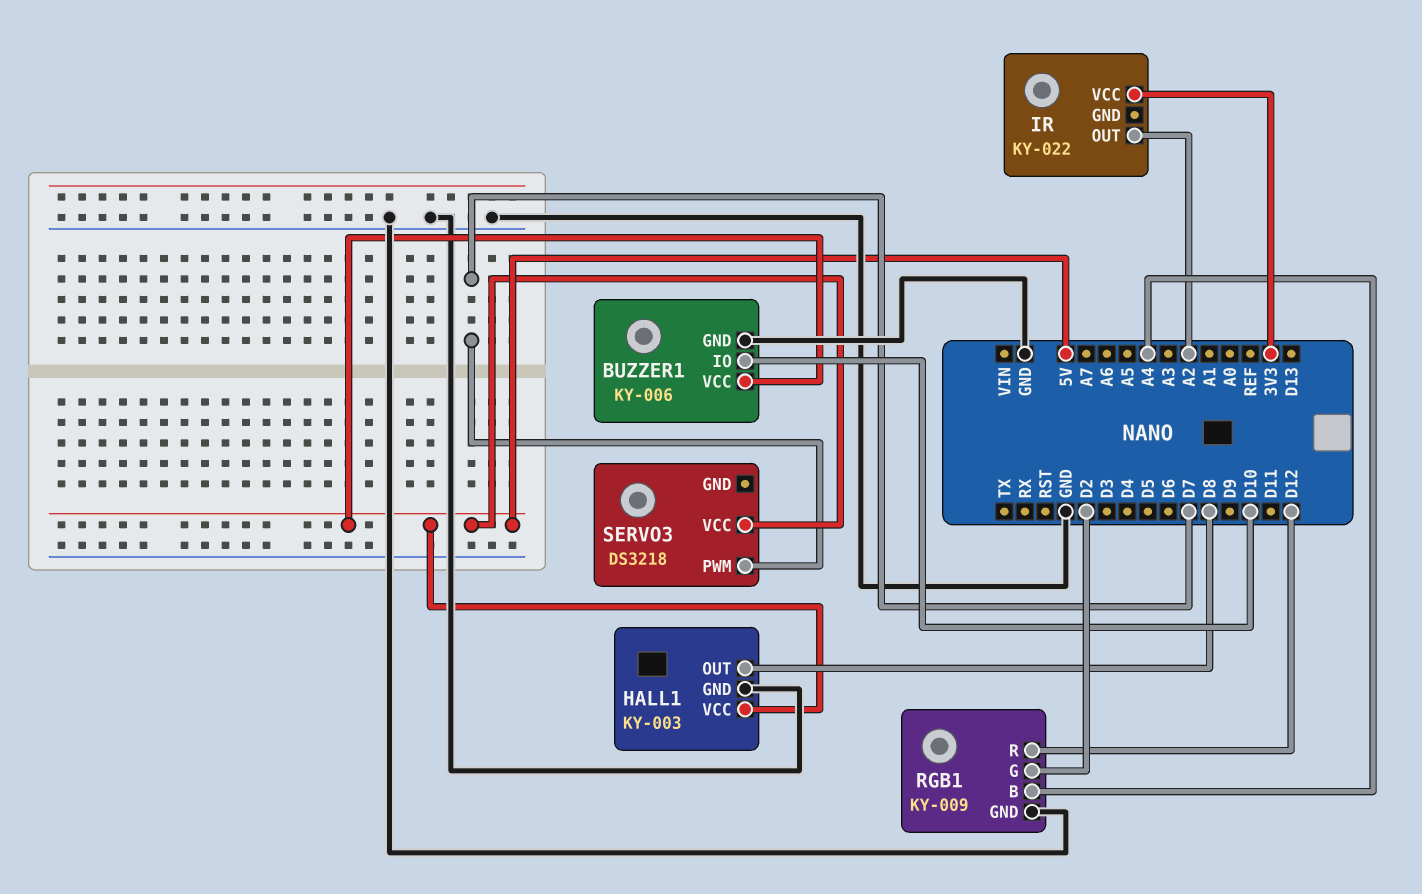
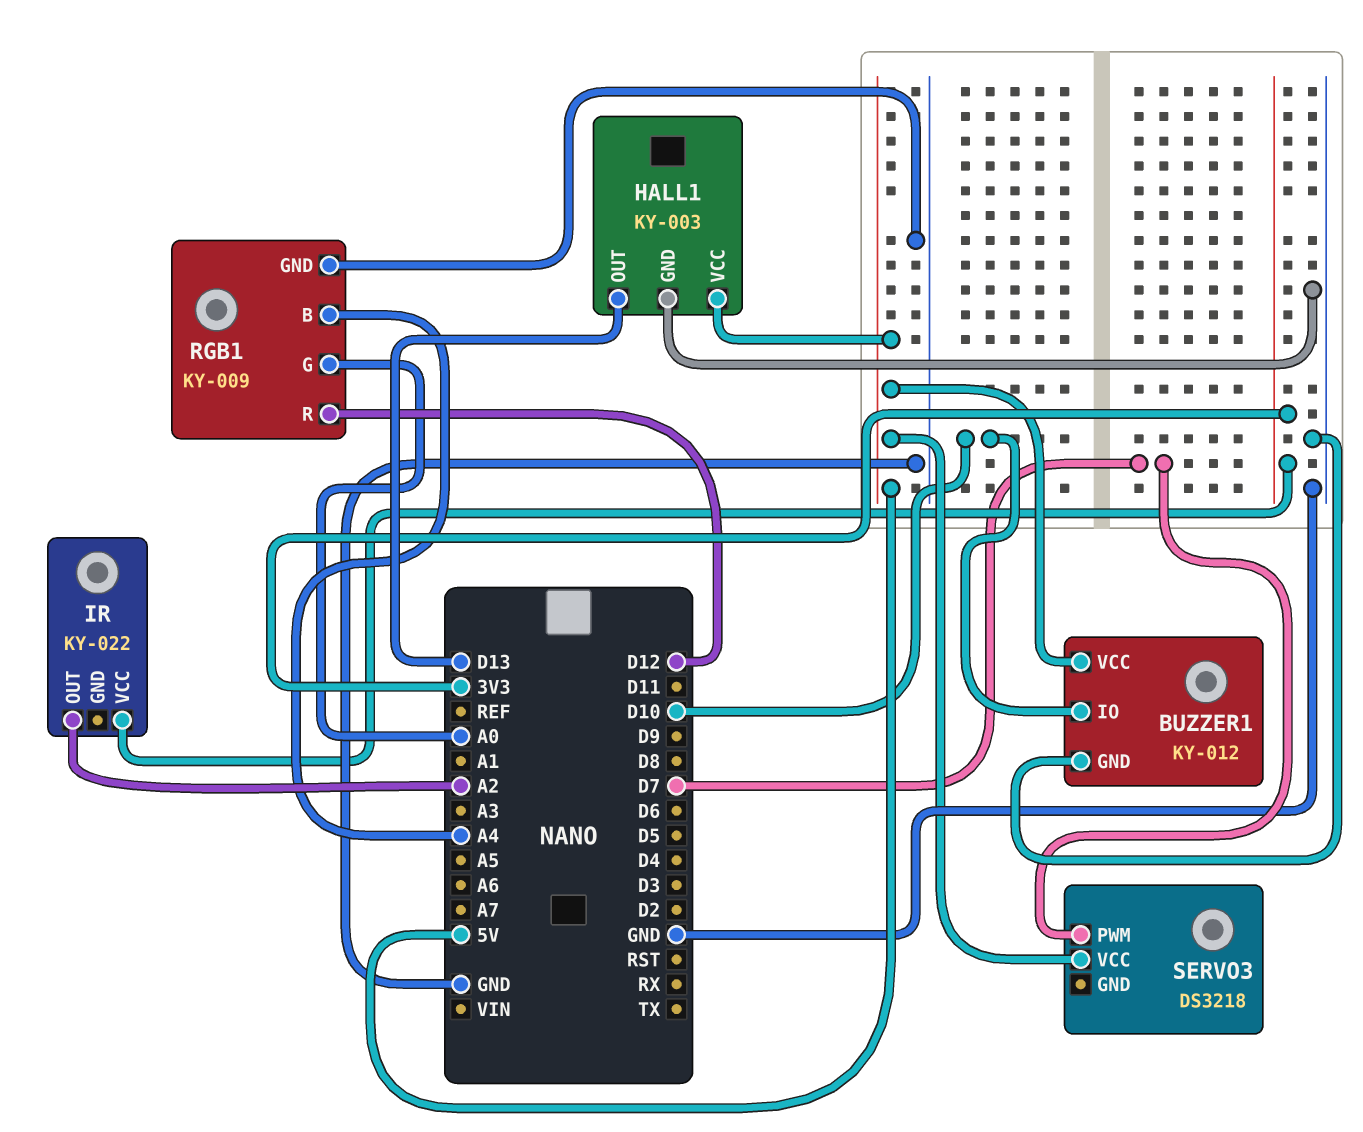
BUZZER1: KY-006 -> KY-012
HALL1 pin OUT: D8 -> D13
RGB1 pin G: D2 -> A0

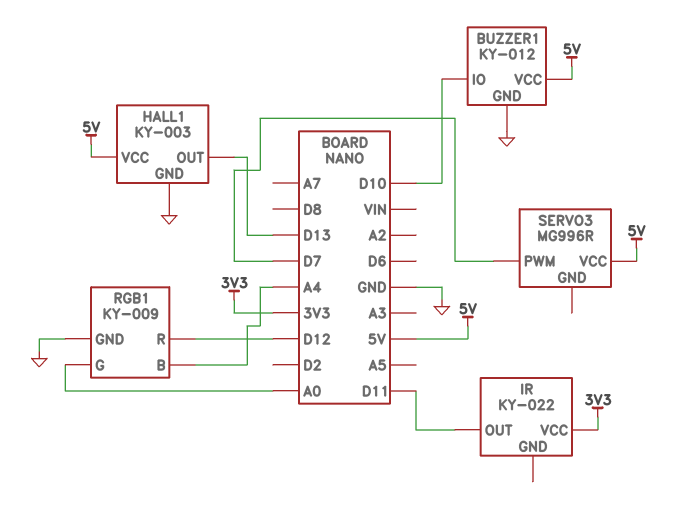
IR pin OUT: A2 -> D11
SERVO3: DS3218 -> MG996R

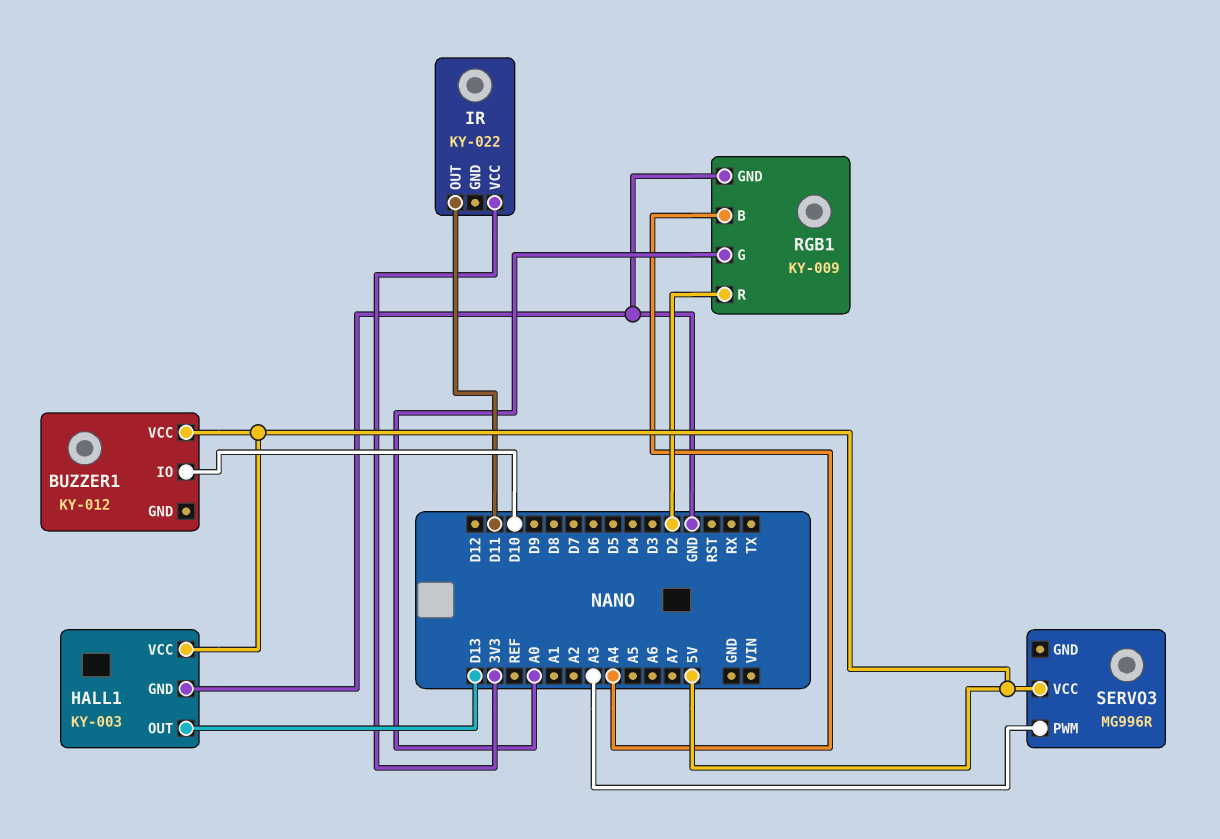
BUZZER1 pin GND: GND -> none
RGB1 pin R: D12 -> D2
SERVO3 pin PWM: D7 -> A3

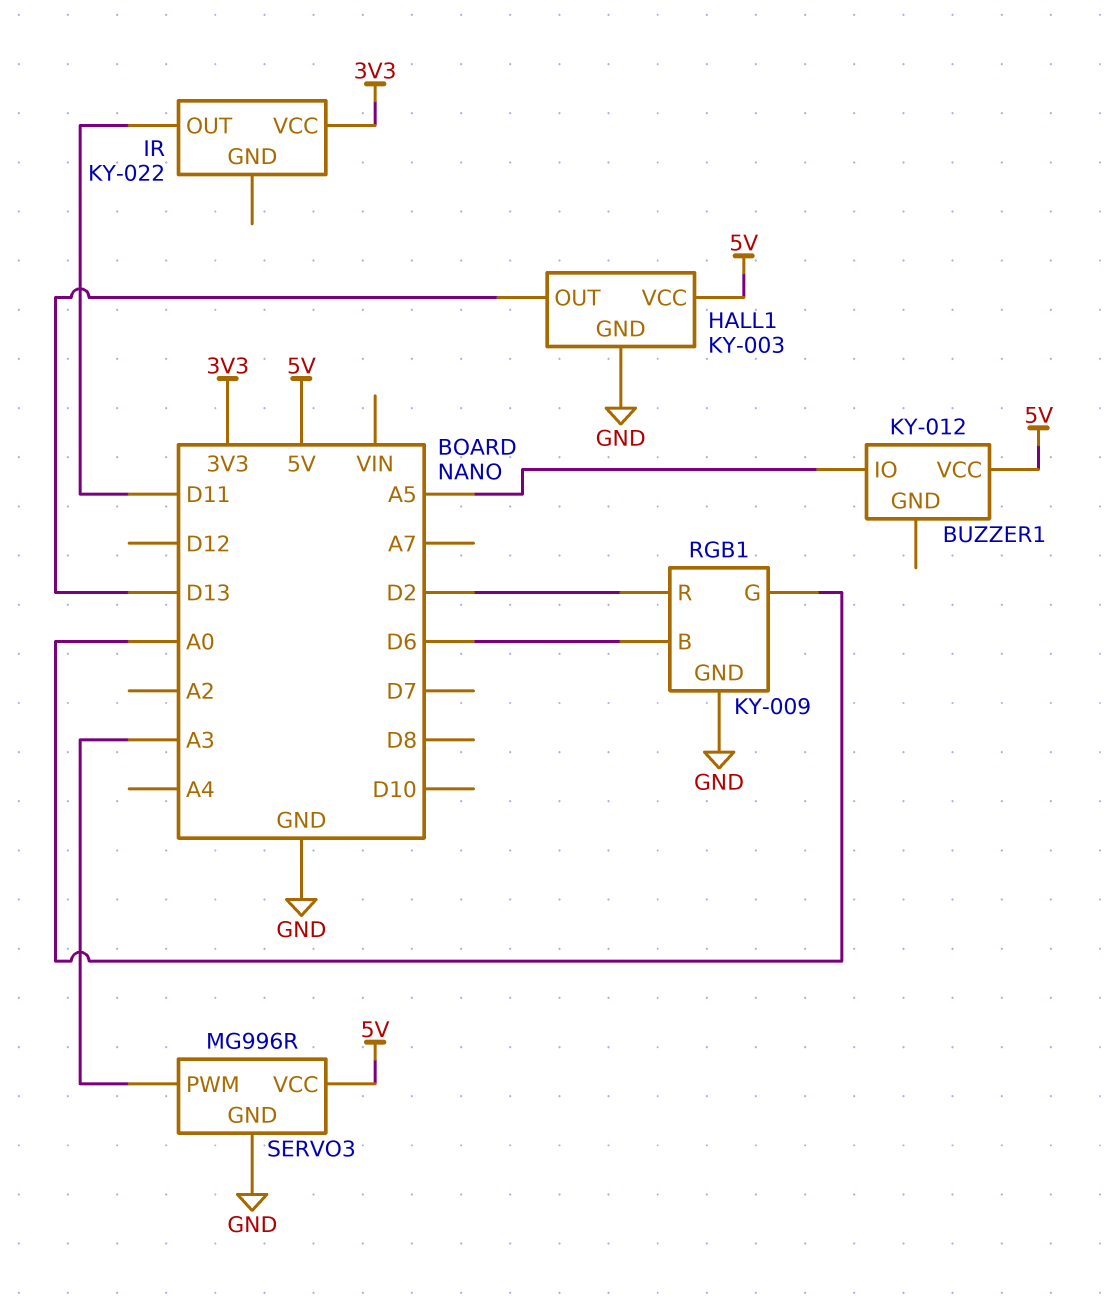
BUZZER1 pin IO: D10 -> A5
RGB1 pin B: A4 -> D6
SERVO3 pin GND: none -> GND

